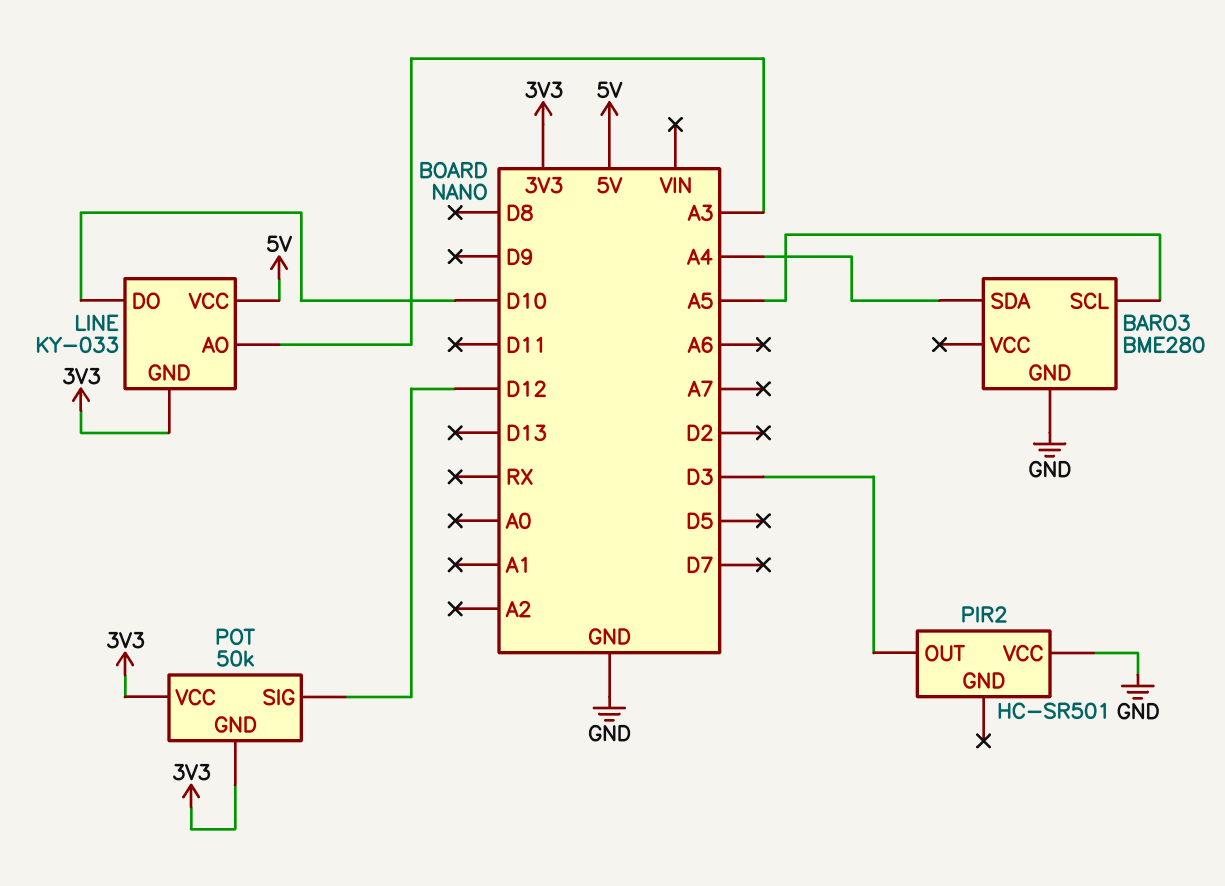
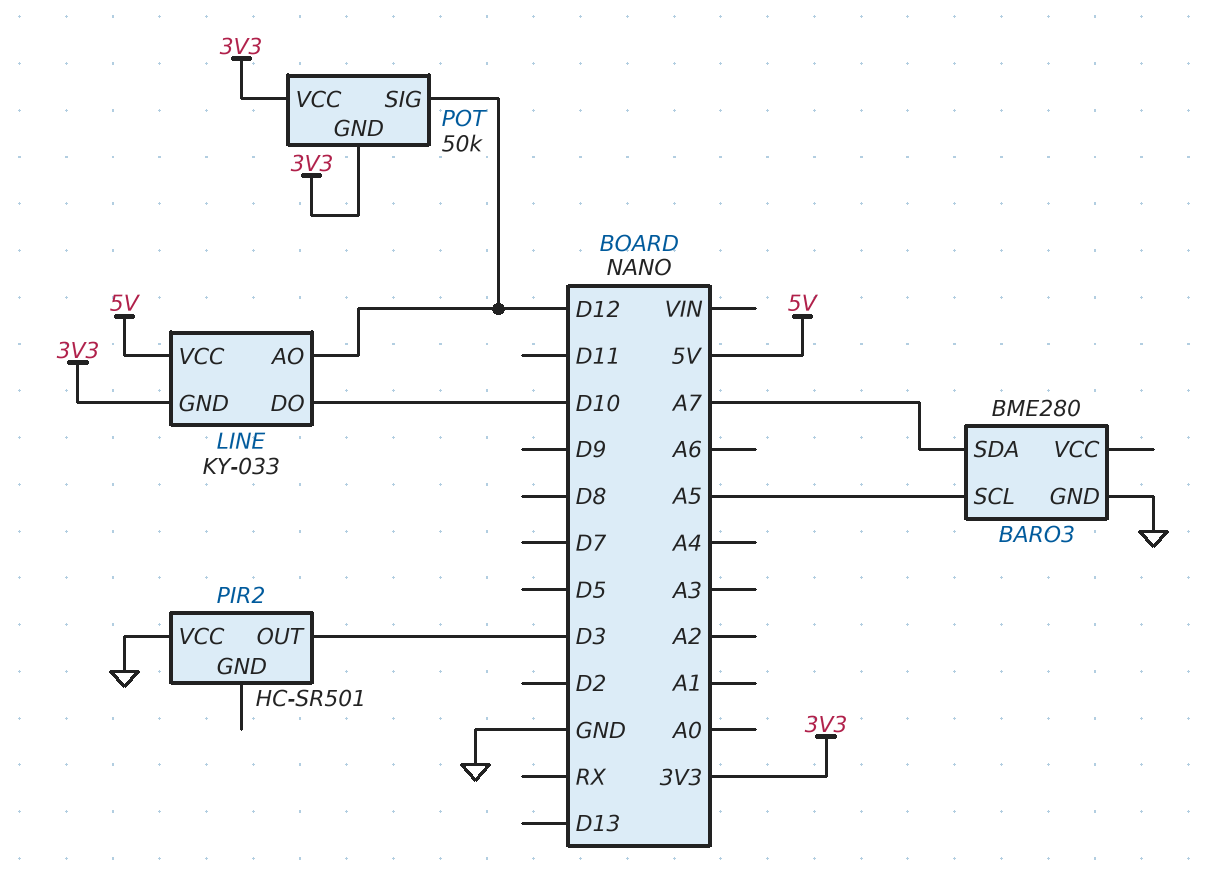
BARO3 pin SDA: A4 -> A7
LINE pin AO: A3 -> D12

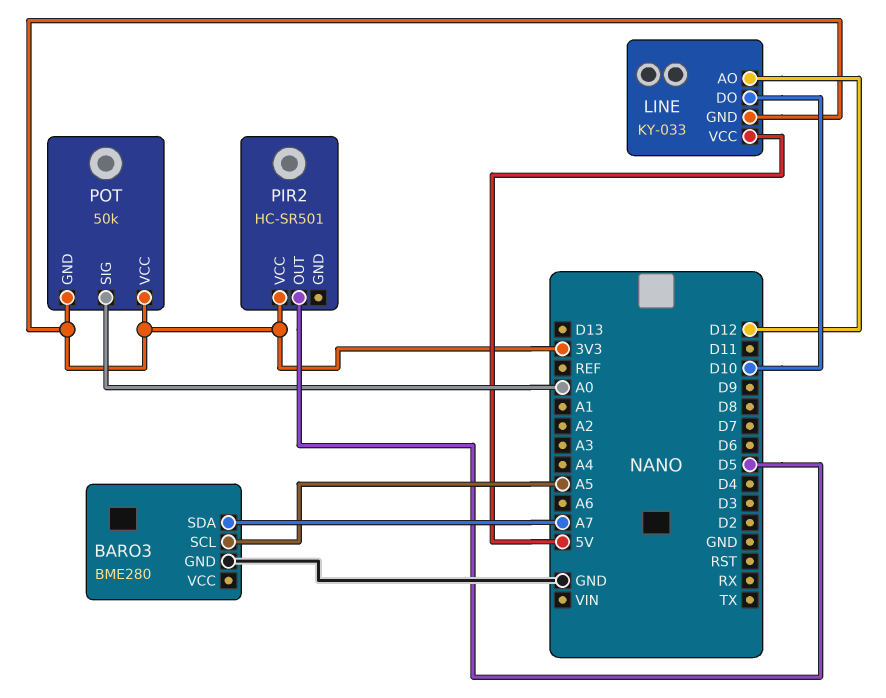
PIR2 pin OUT: D3 -> D5
PIR2 pin VCC: GND -> 3V3
POT pin SIG: D12 -> A0

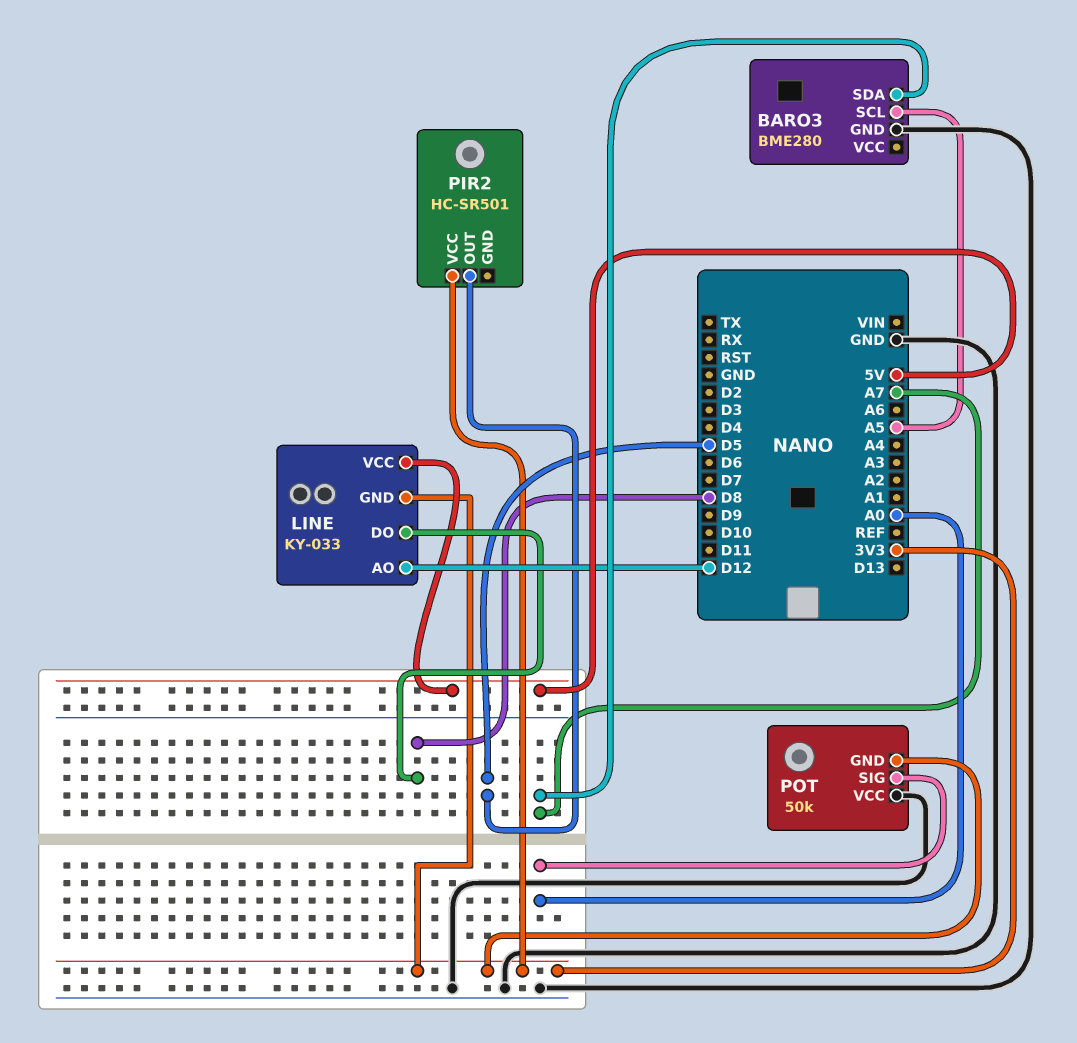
LINE pin DO: D10 -> D8
POT pin VCC: 3V3 -> GND

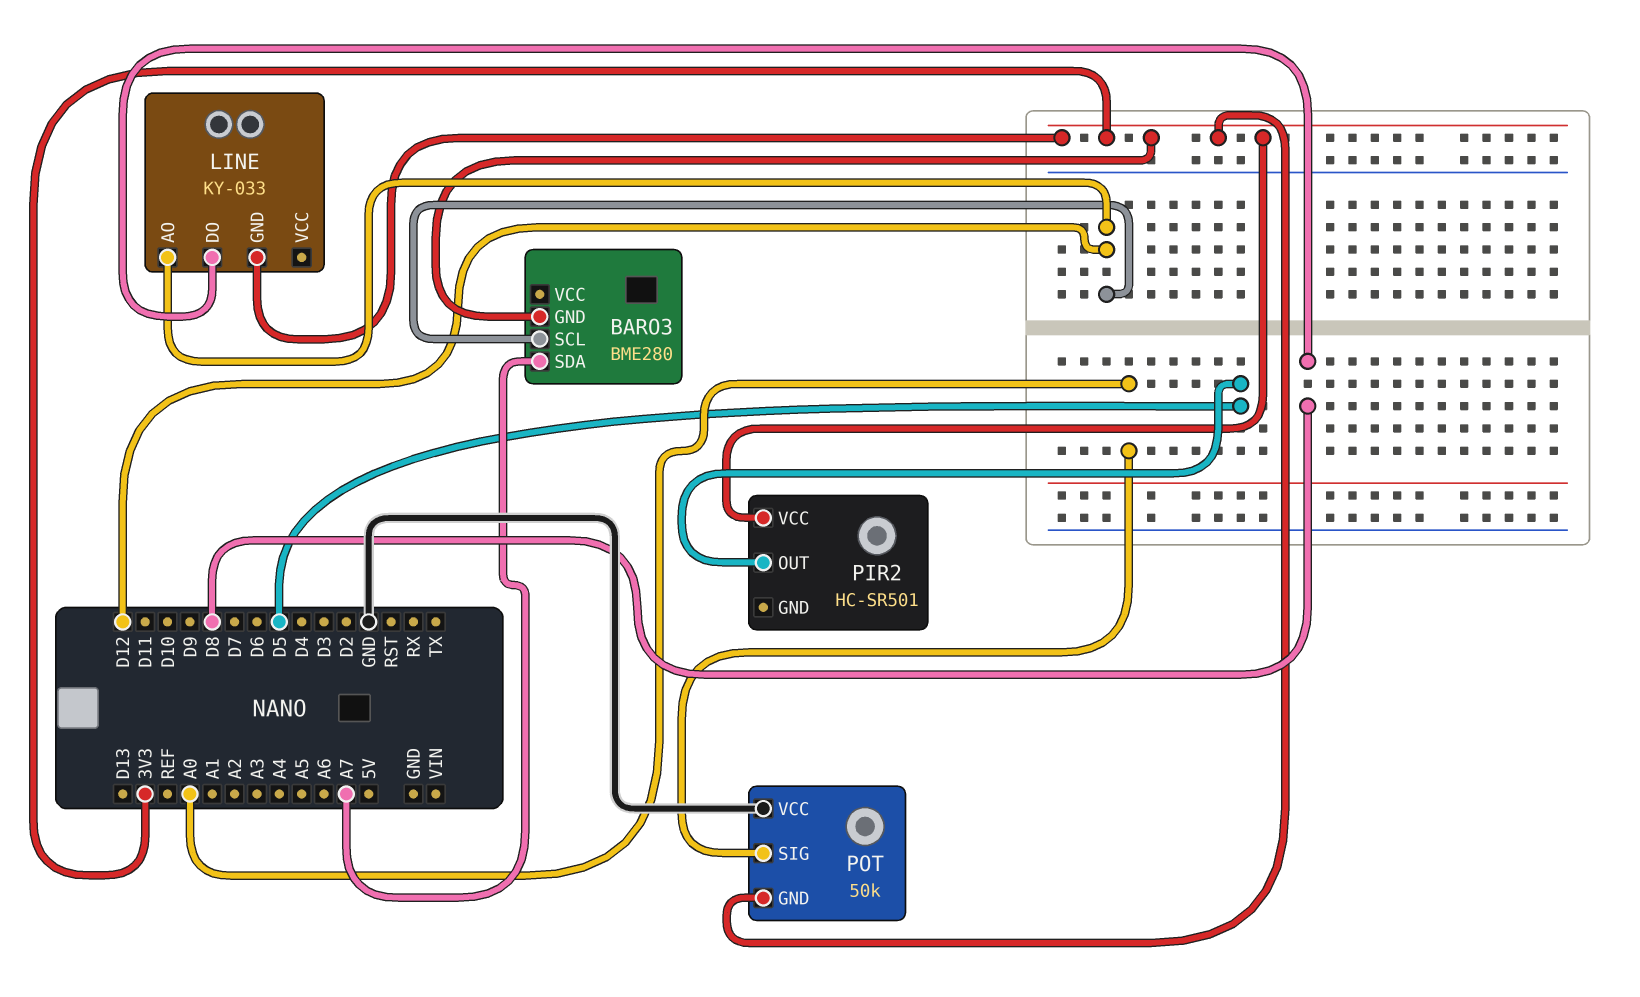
BARO3 pin GND: GND -> 3V3
BARO3 pin SCL: A5 -> D12
LINE pin VCC: 5V -> none

